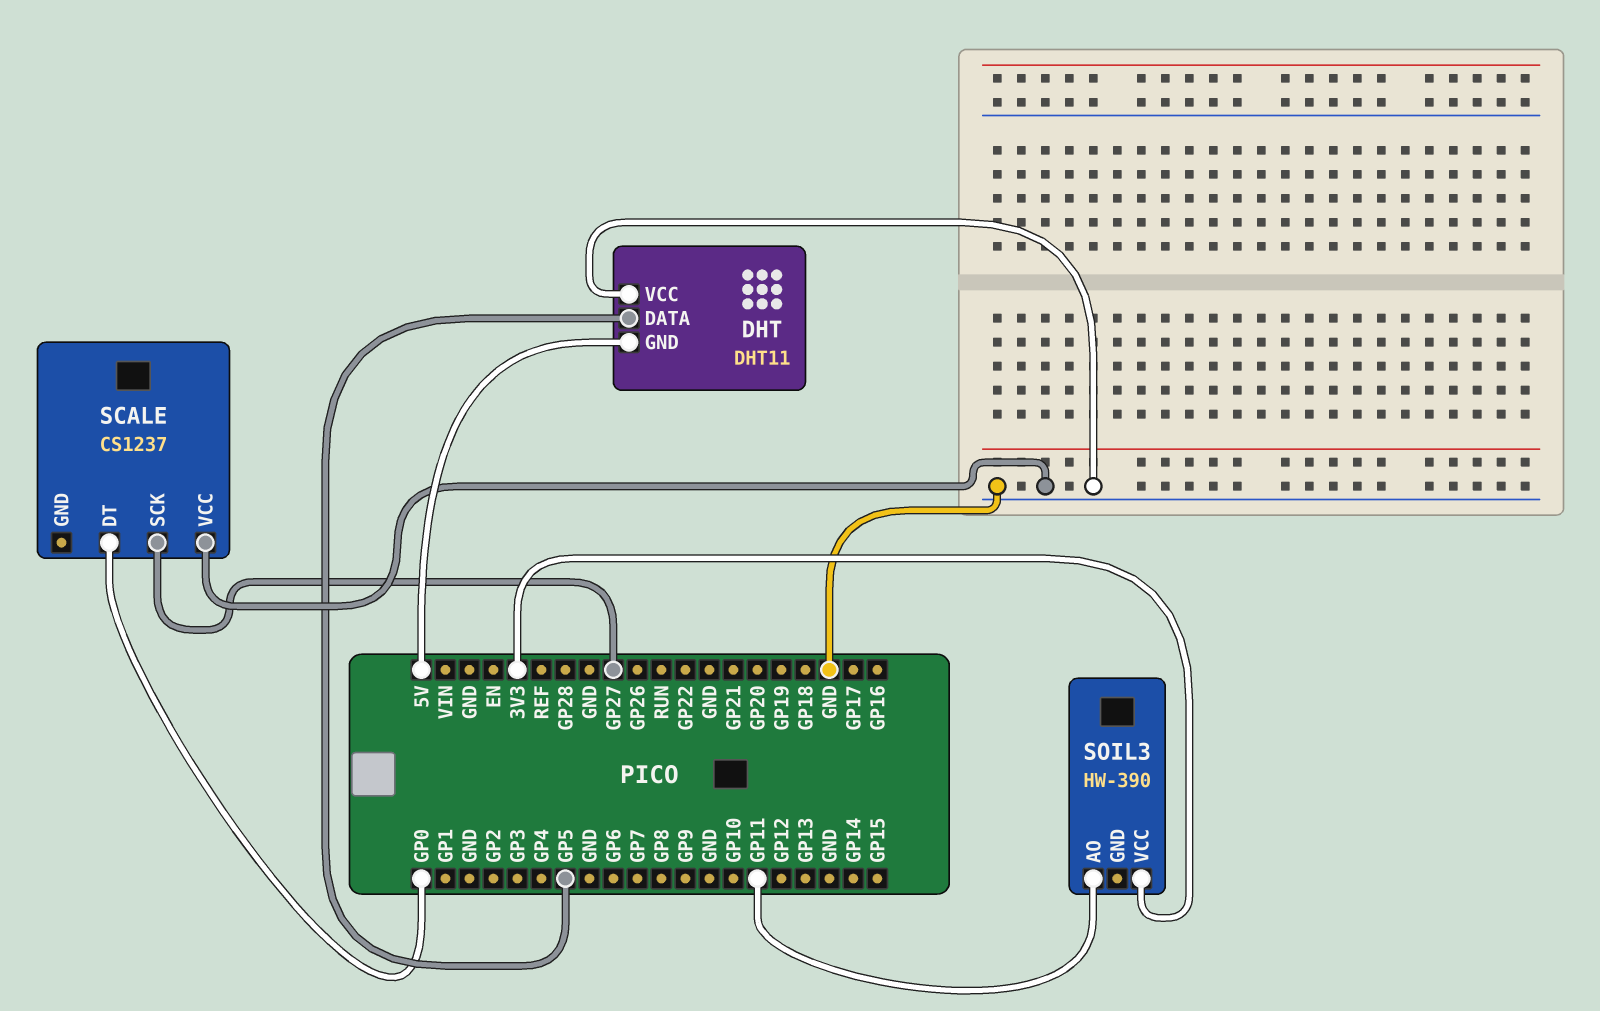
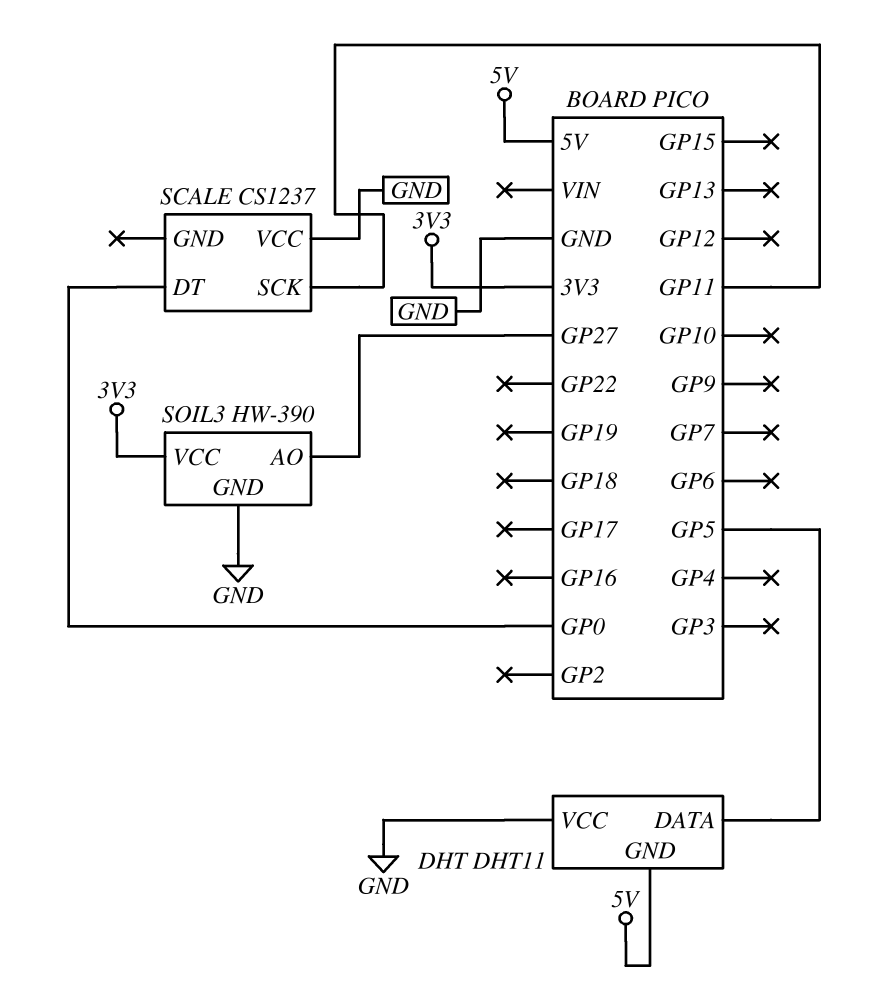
SCALE pin SCK: GP27 -> GP11
SOIL3 pin AO: GP11 -> GP27
SOIL3 pin GND: none -> GND

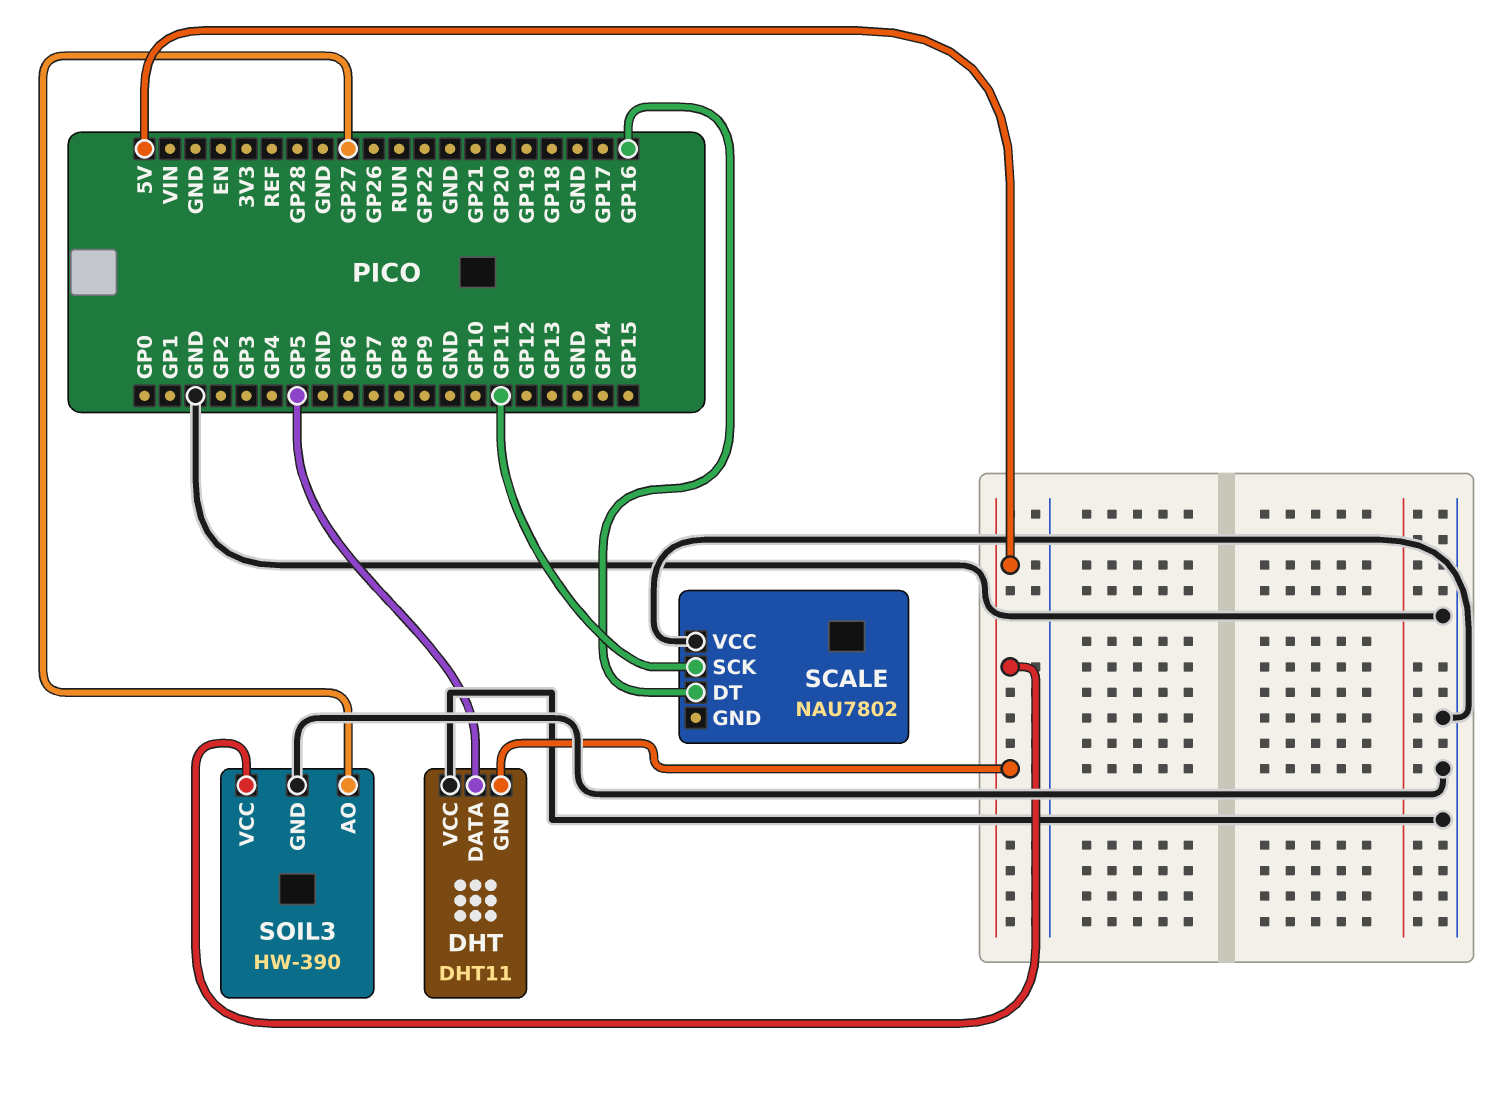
SCALE: CS1237 -> NAU7802
SCALE pin DT: GP0 -> GP16
SOIL3 pin VCC: 3V3 -> 5V

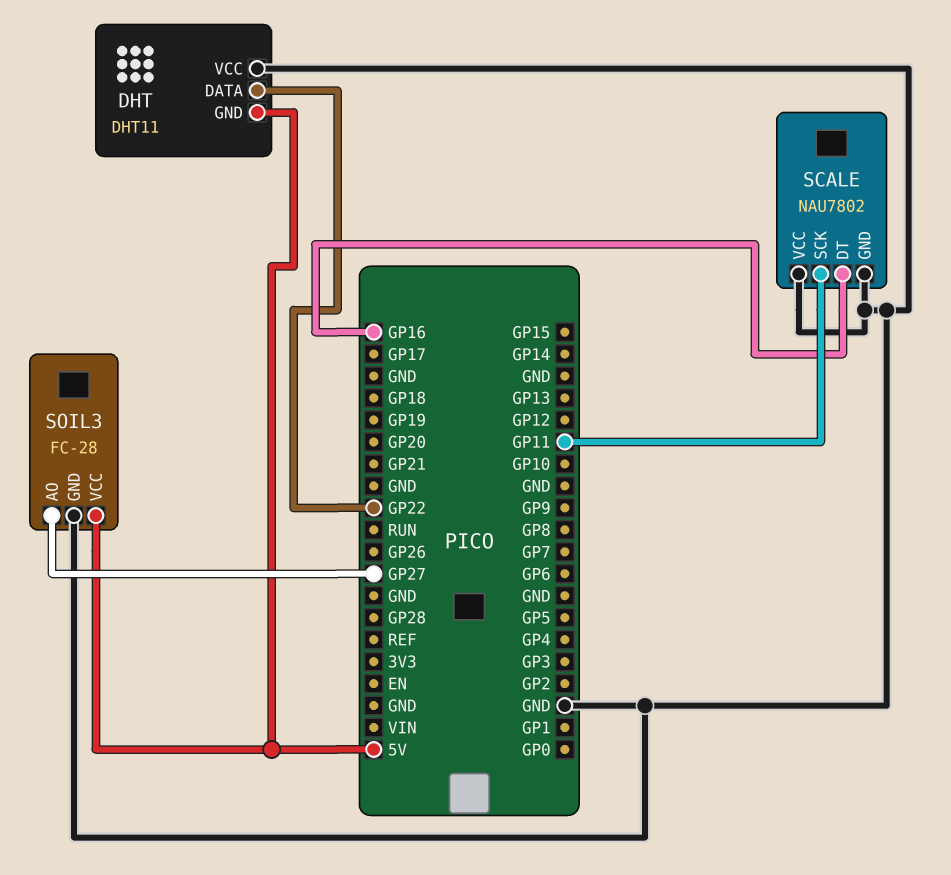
DHT pin DATA: GP5 -> GP22
SCALE pin GND: none -> GND
SOIL3: HW-390 -> FC-28

